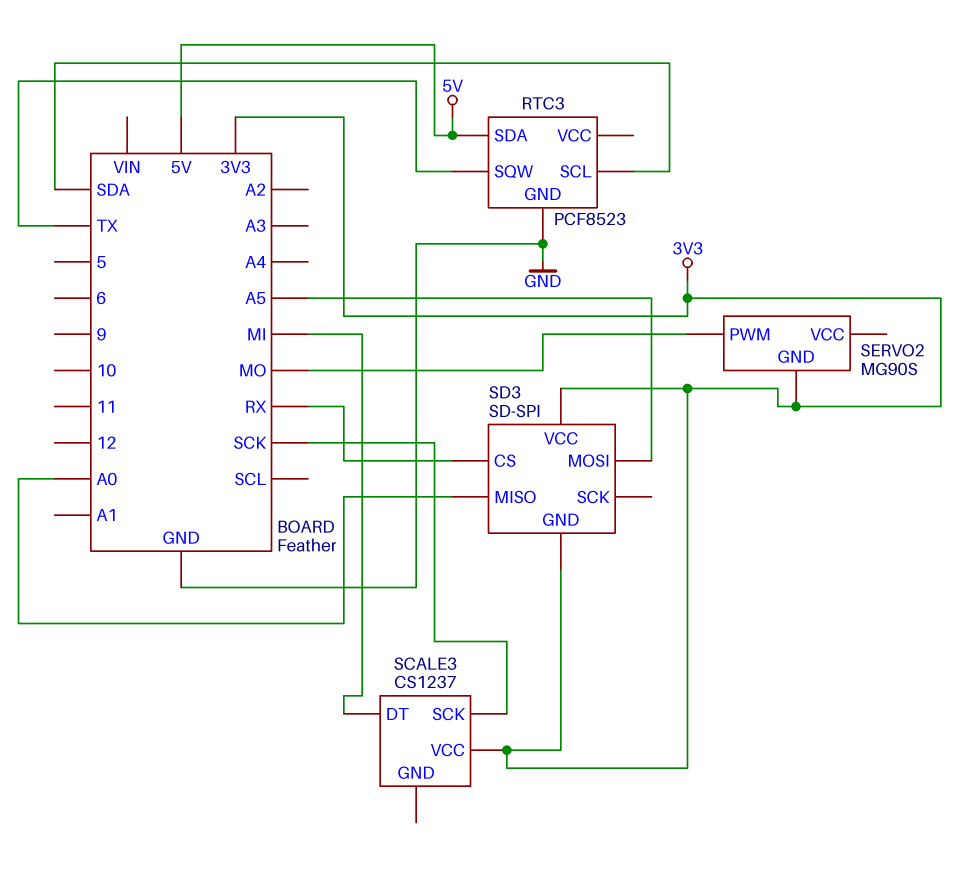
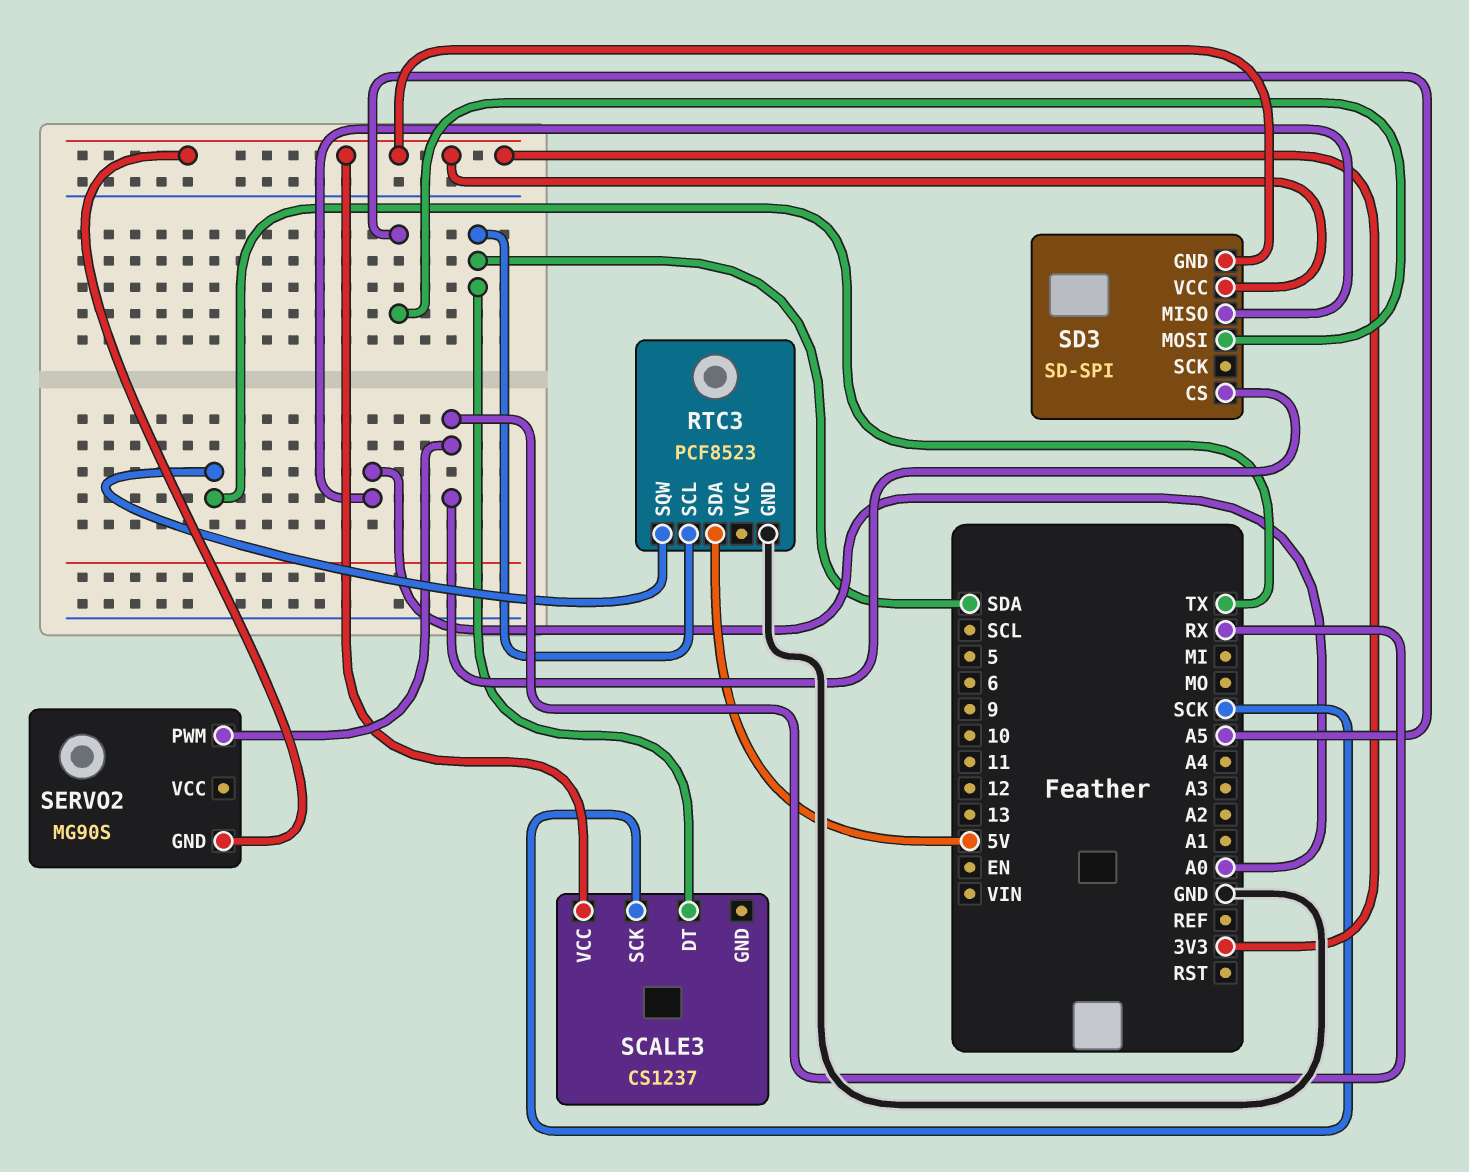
SCALE3 pin DT: MI -> SDA
SERVO2 pin PWM: MO -> RX

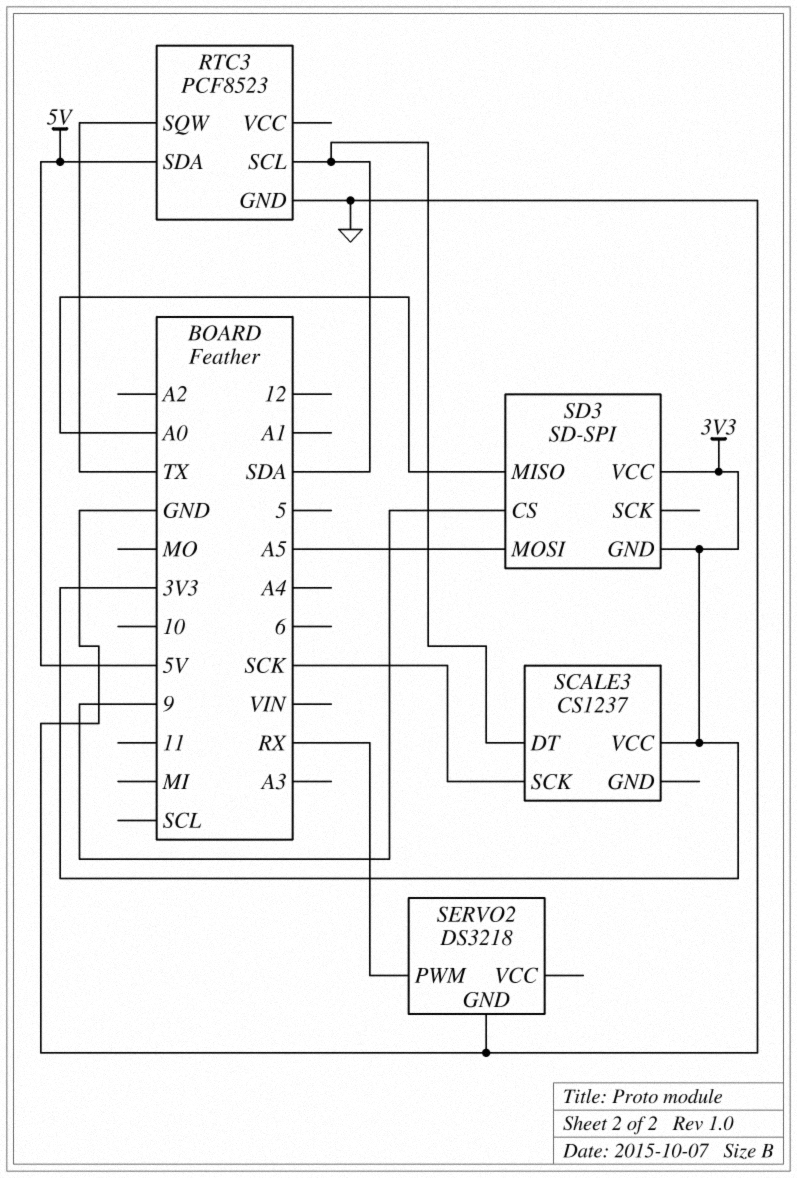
SD3 pin CS: RX -> 9
SERVO2: MG90S -> DS3218
SERVO2 pin GND: 3V3 -> GND

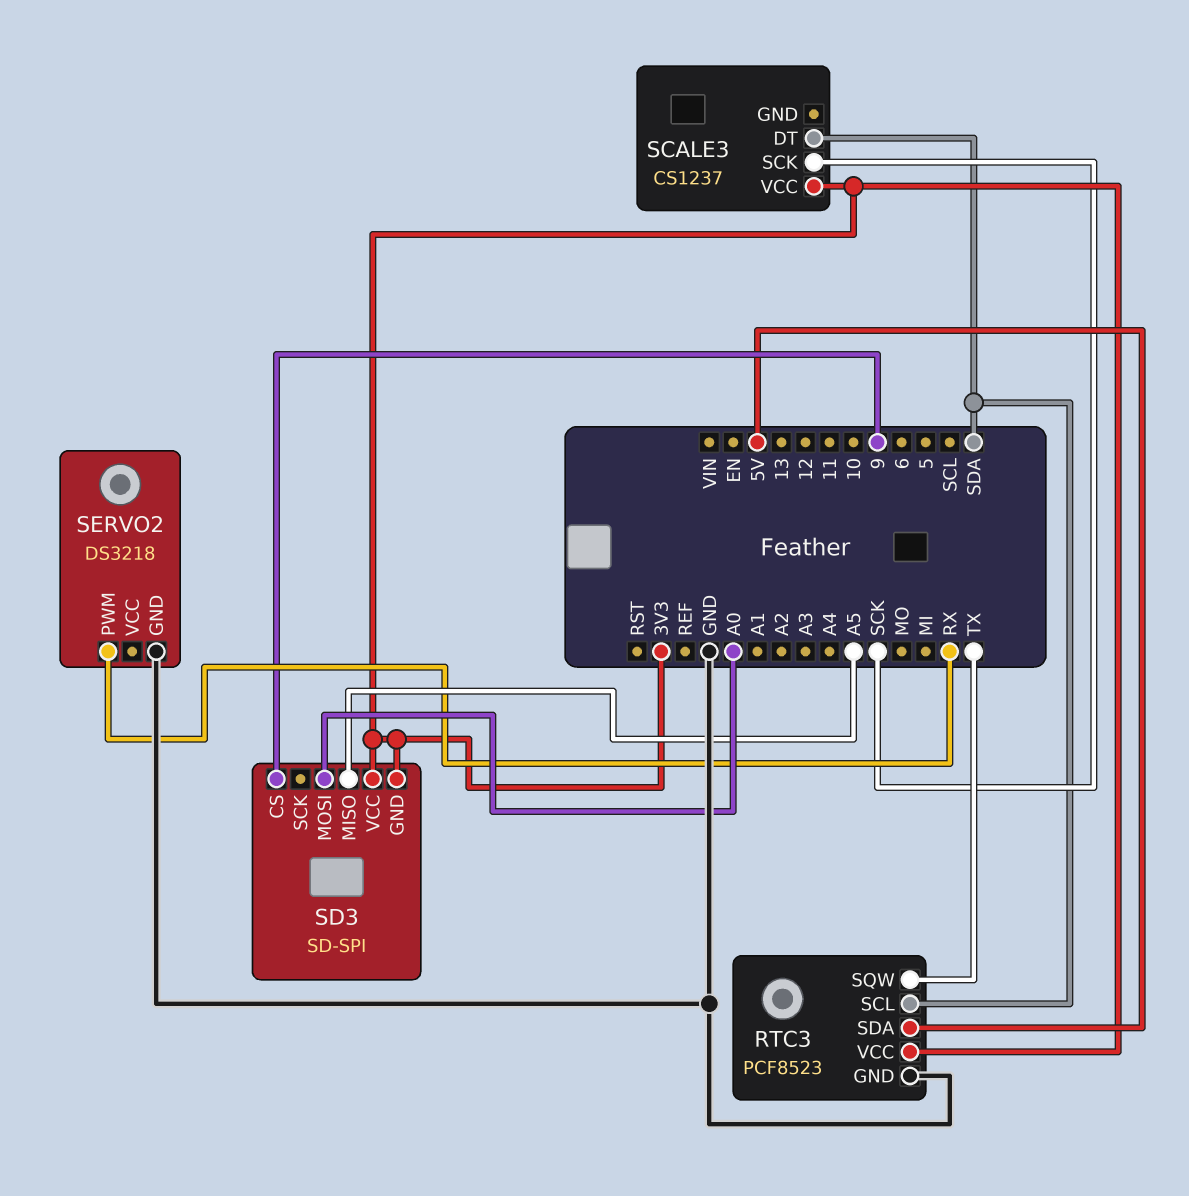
RTC3 pin VCC: none -> 3V3
SD3 pin MISO: A0 -> A5
SD3 pin MOSI: A5 -> A0

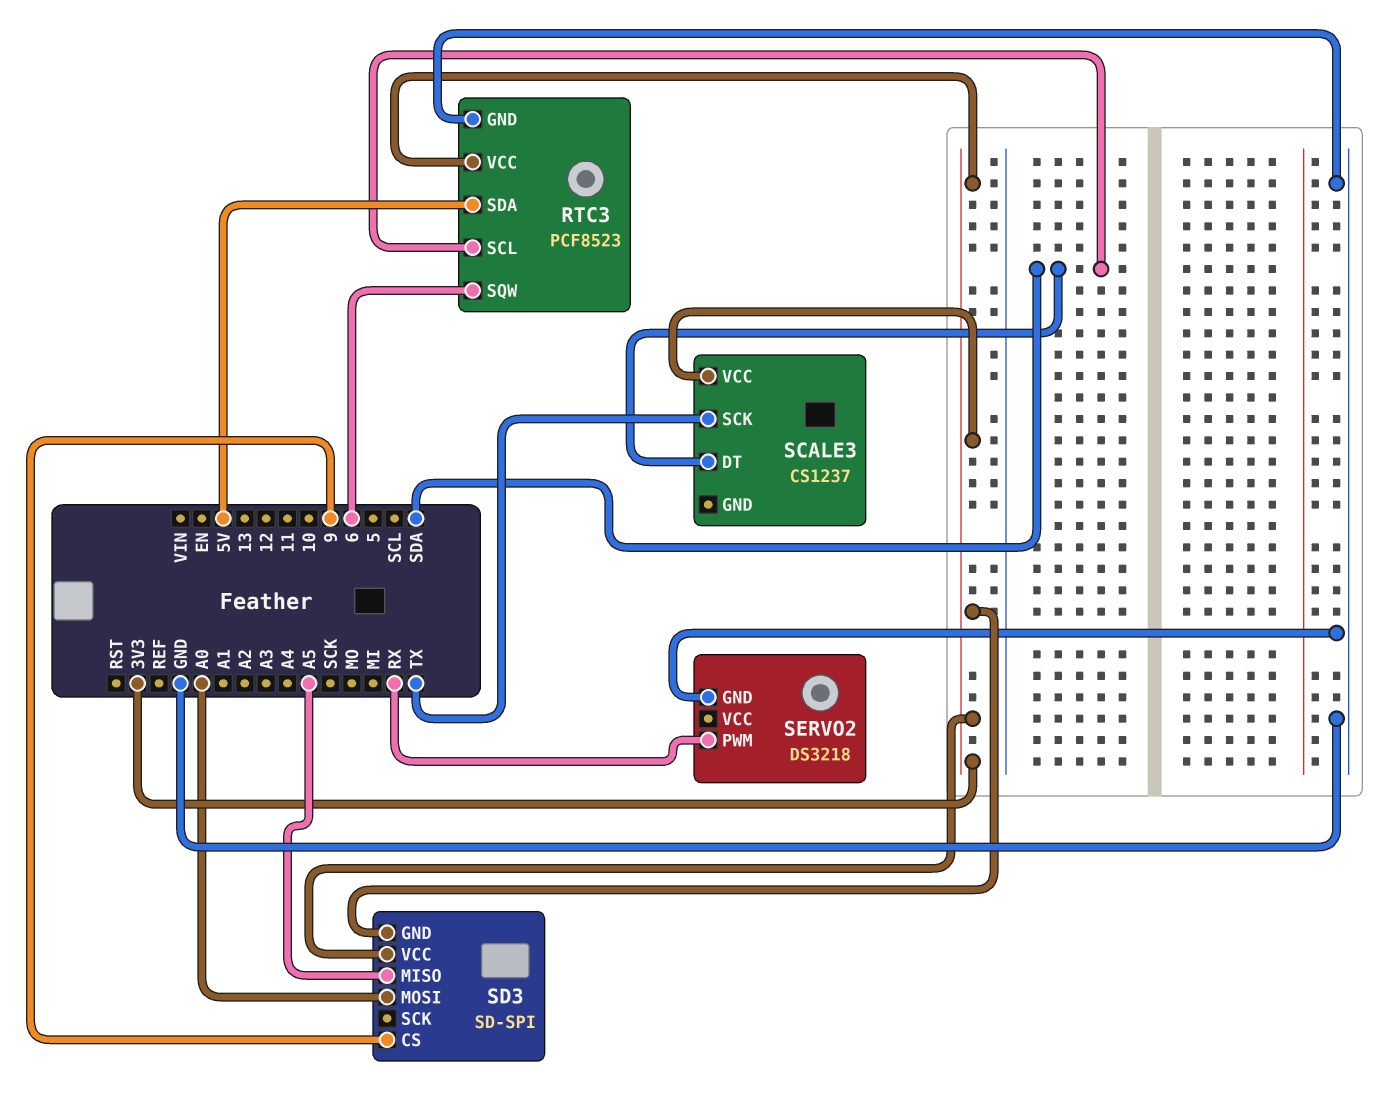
RTC3 pin SQW: TX -> 6
SCALE3 pin SCK: SCK -> TX

